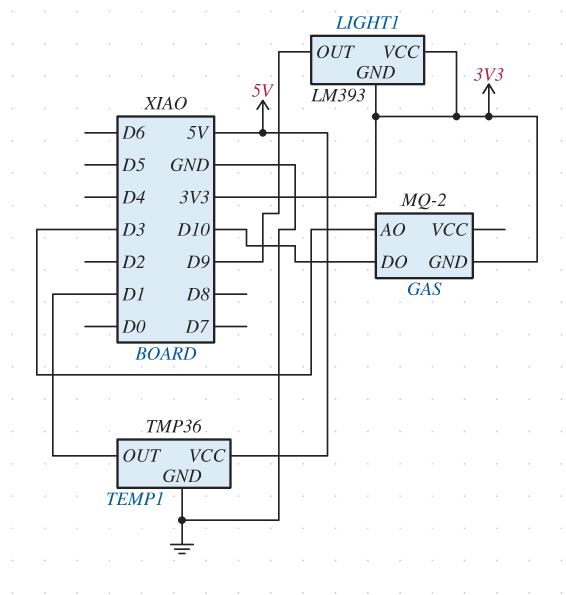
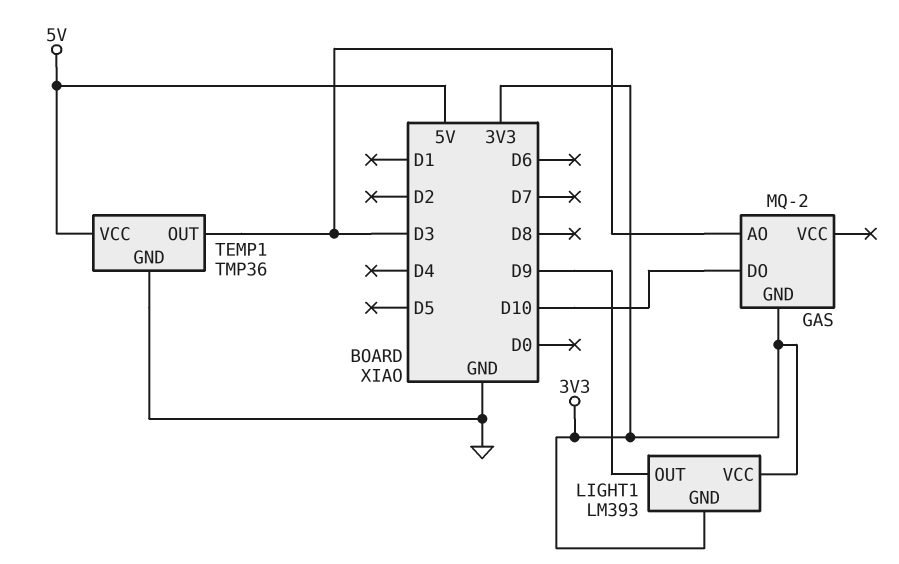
TEMP1 pin OUT: D1 -> D3

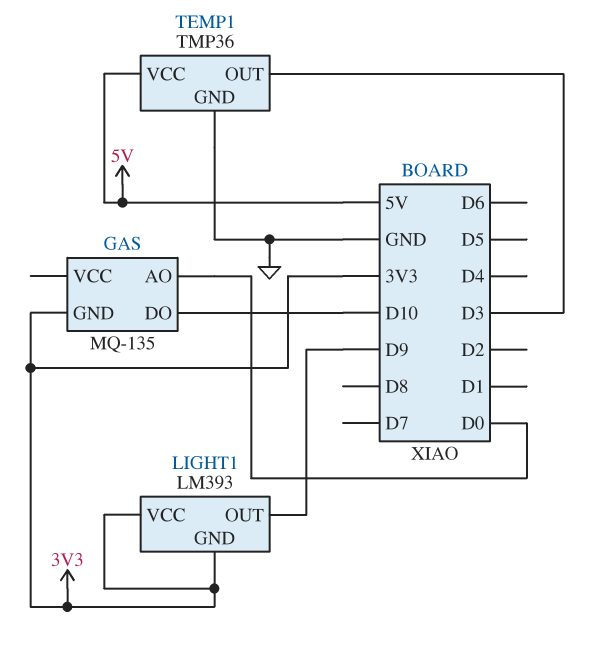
GAS: MQ-2 -> MQ-135
GAS pin AO: D3 -> D0

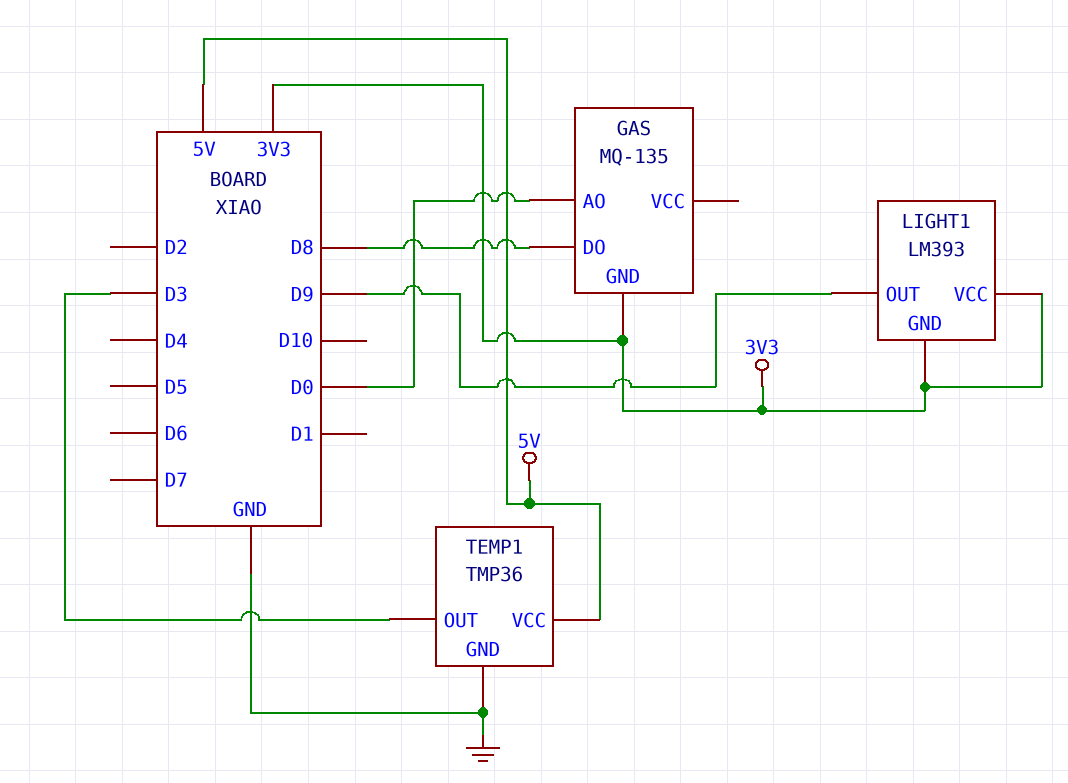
GAS pin DO: D10 -> D8

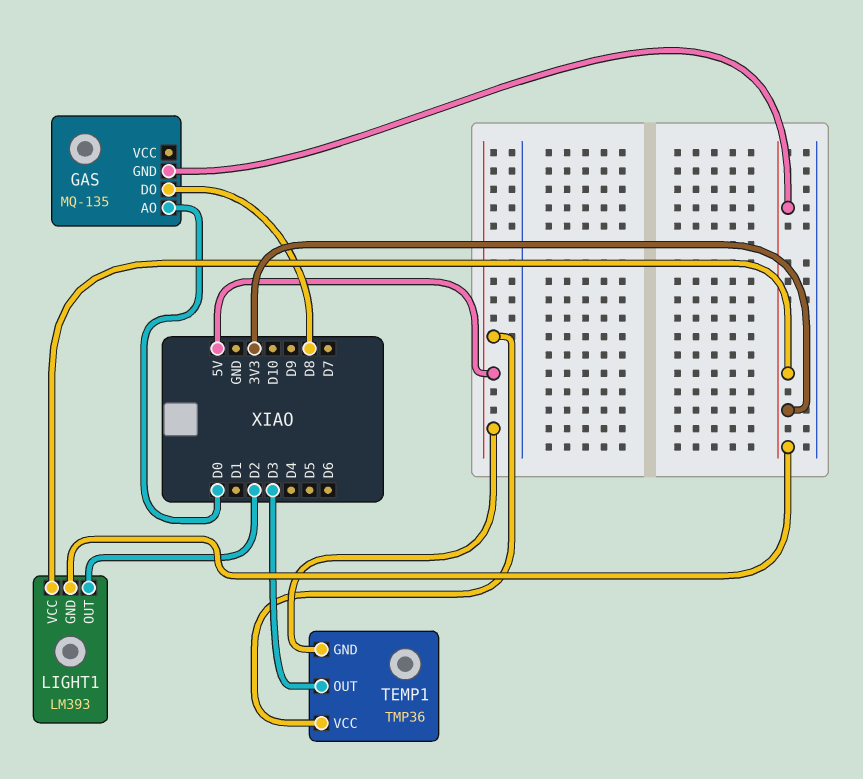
LIGHT1 pin OUT: D9 -> D2
TEMP1 pin GND: GND -> 5V

